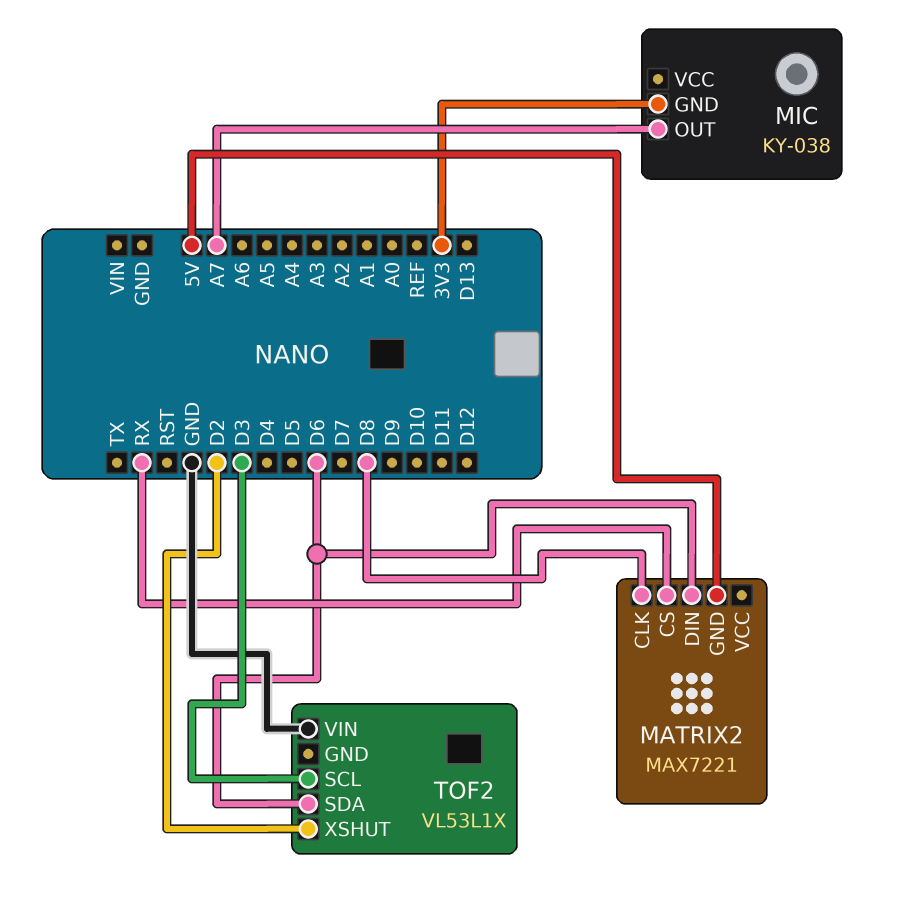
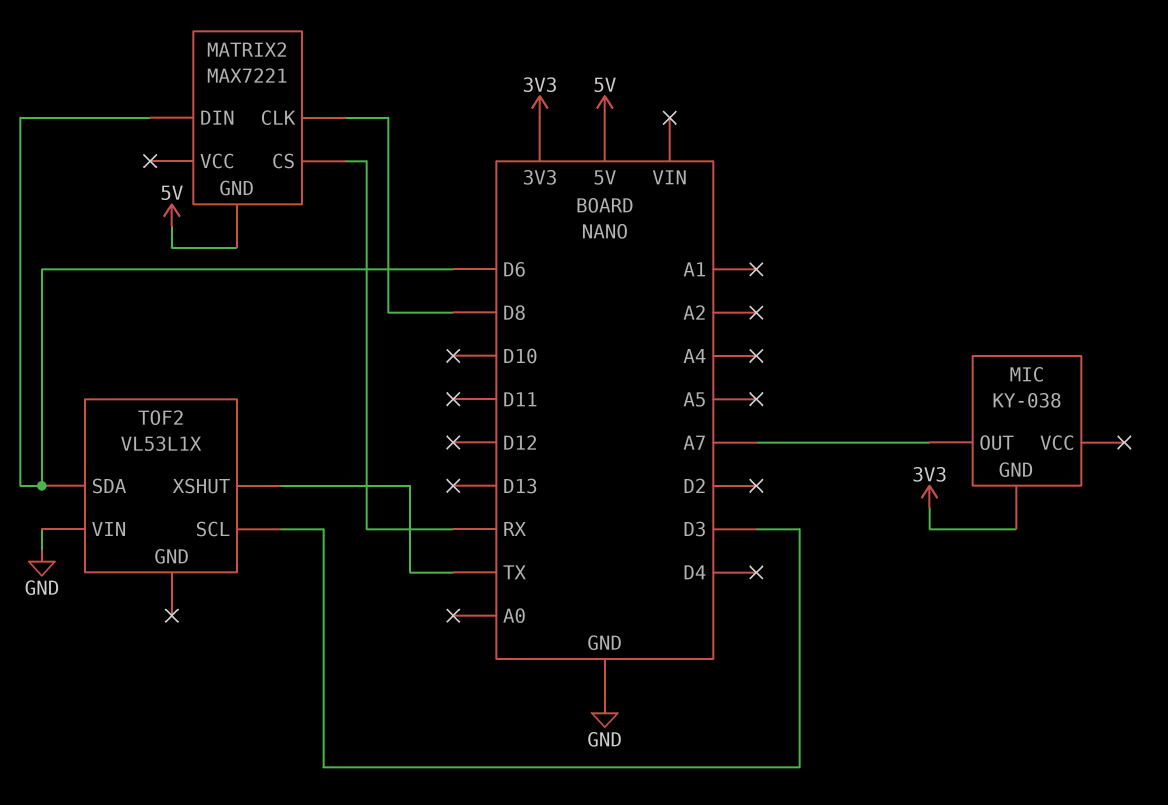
TOF2 pin XSHUT: D2 -> TX

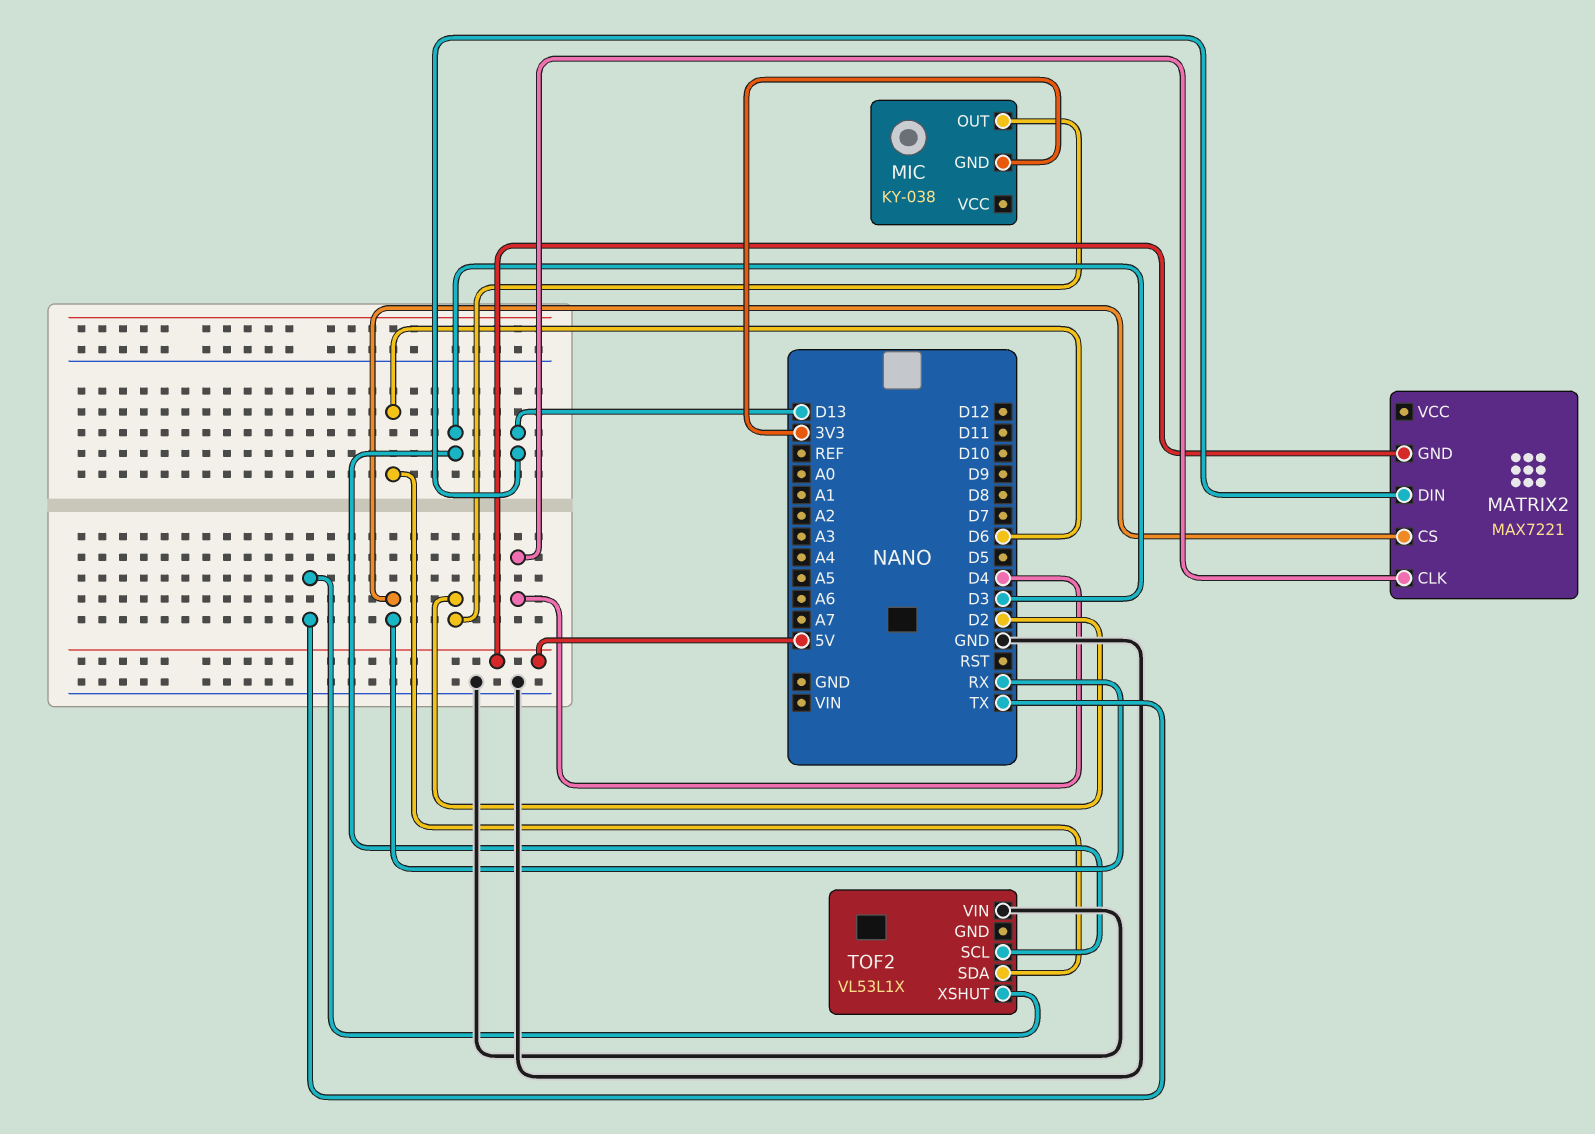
MATRIX2 pin CLK: D8 -> D4
MATRIX2 pin DIN: D6 -> D13
MIC pin OUT: A7 -> D2

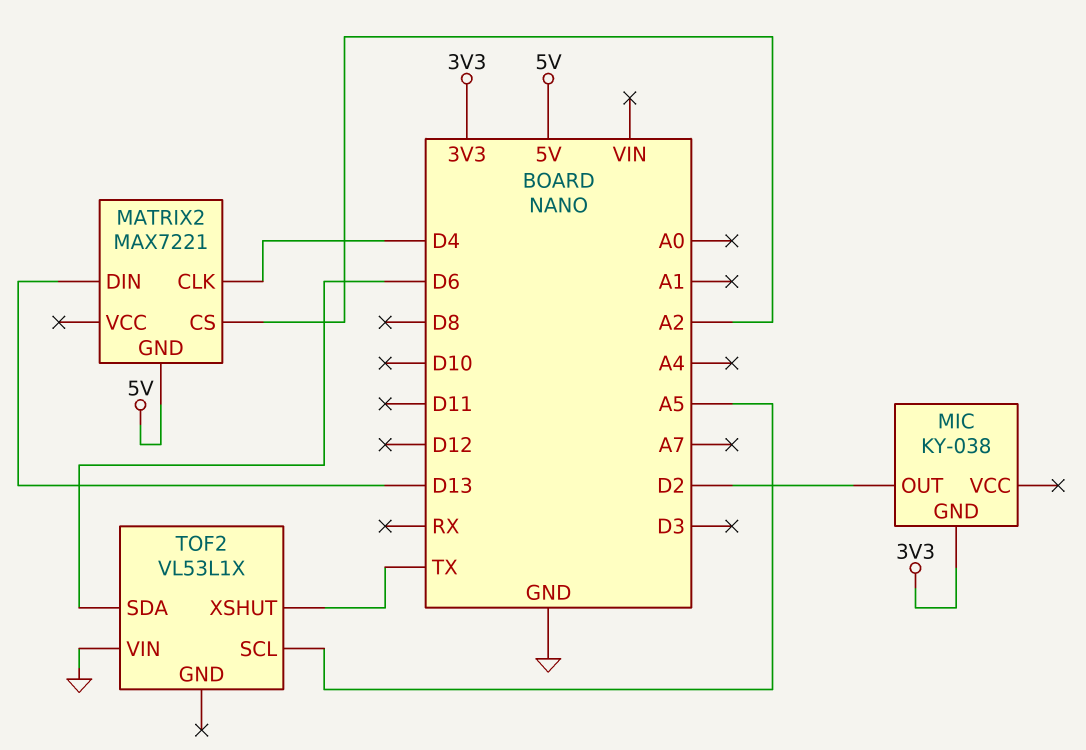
MATRIX2 pin CS: RX -> A2
TOF2 pin SCL: D3 -> A5

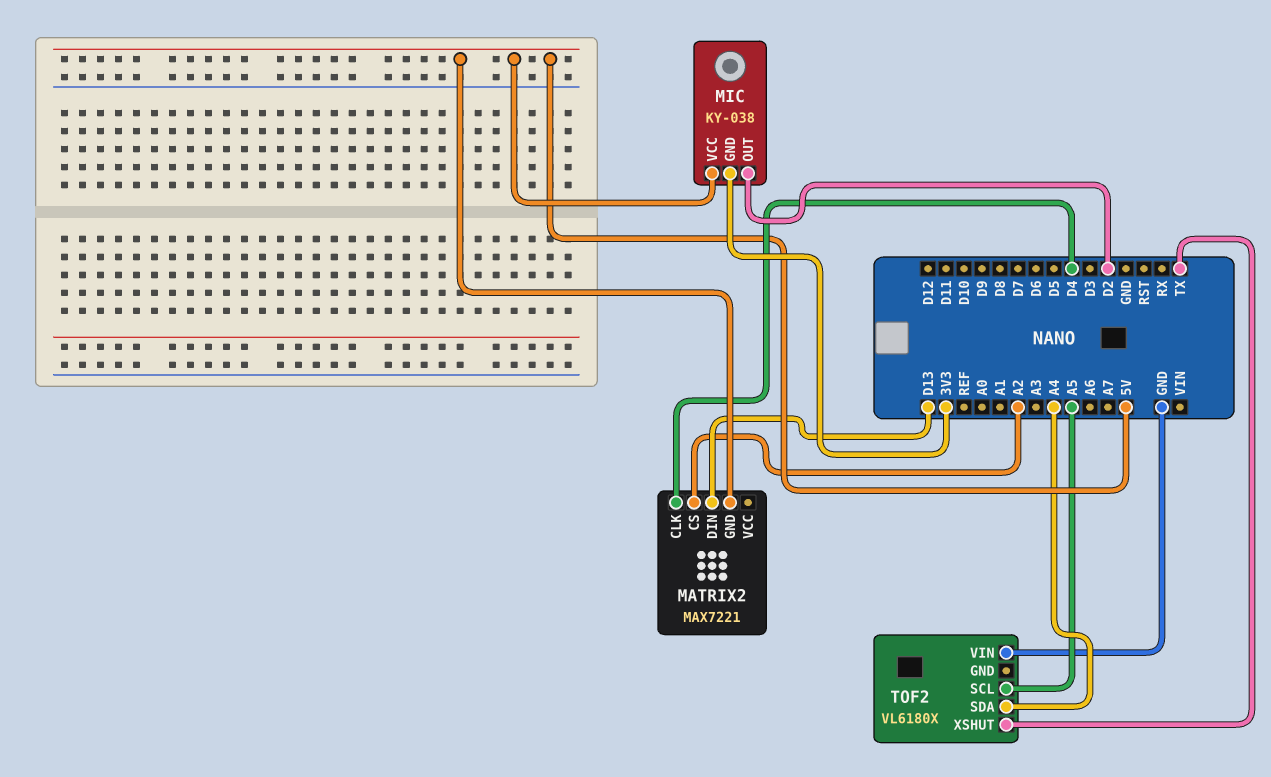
MIC pin VCC: none -> 5V
TOF2: VL53L1X -> VL6180X
TOF2 pin SDA: D6 -> A4

